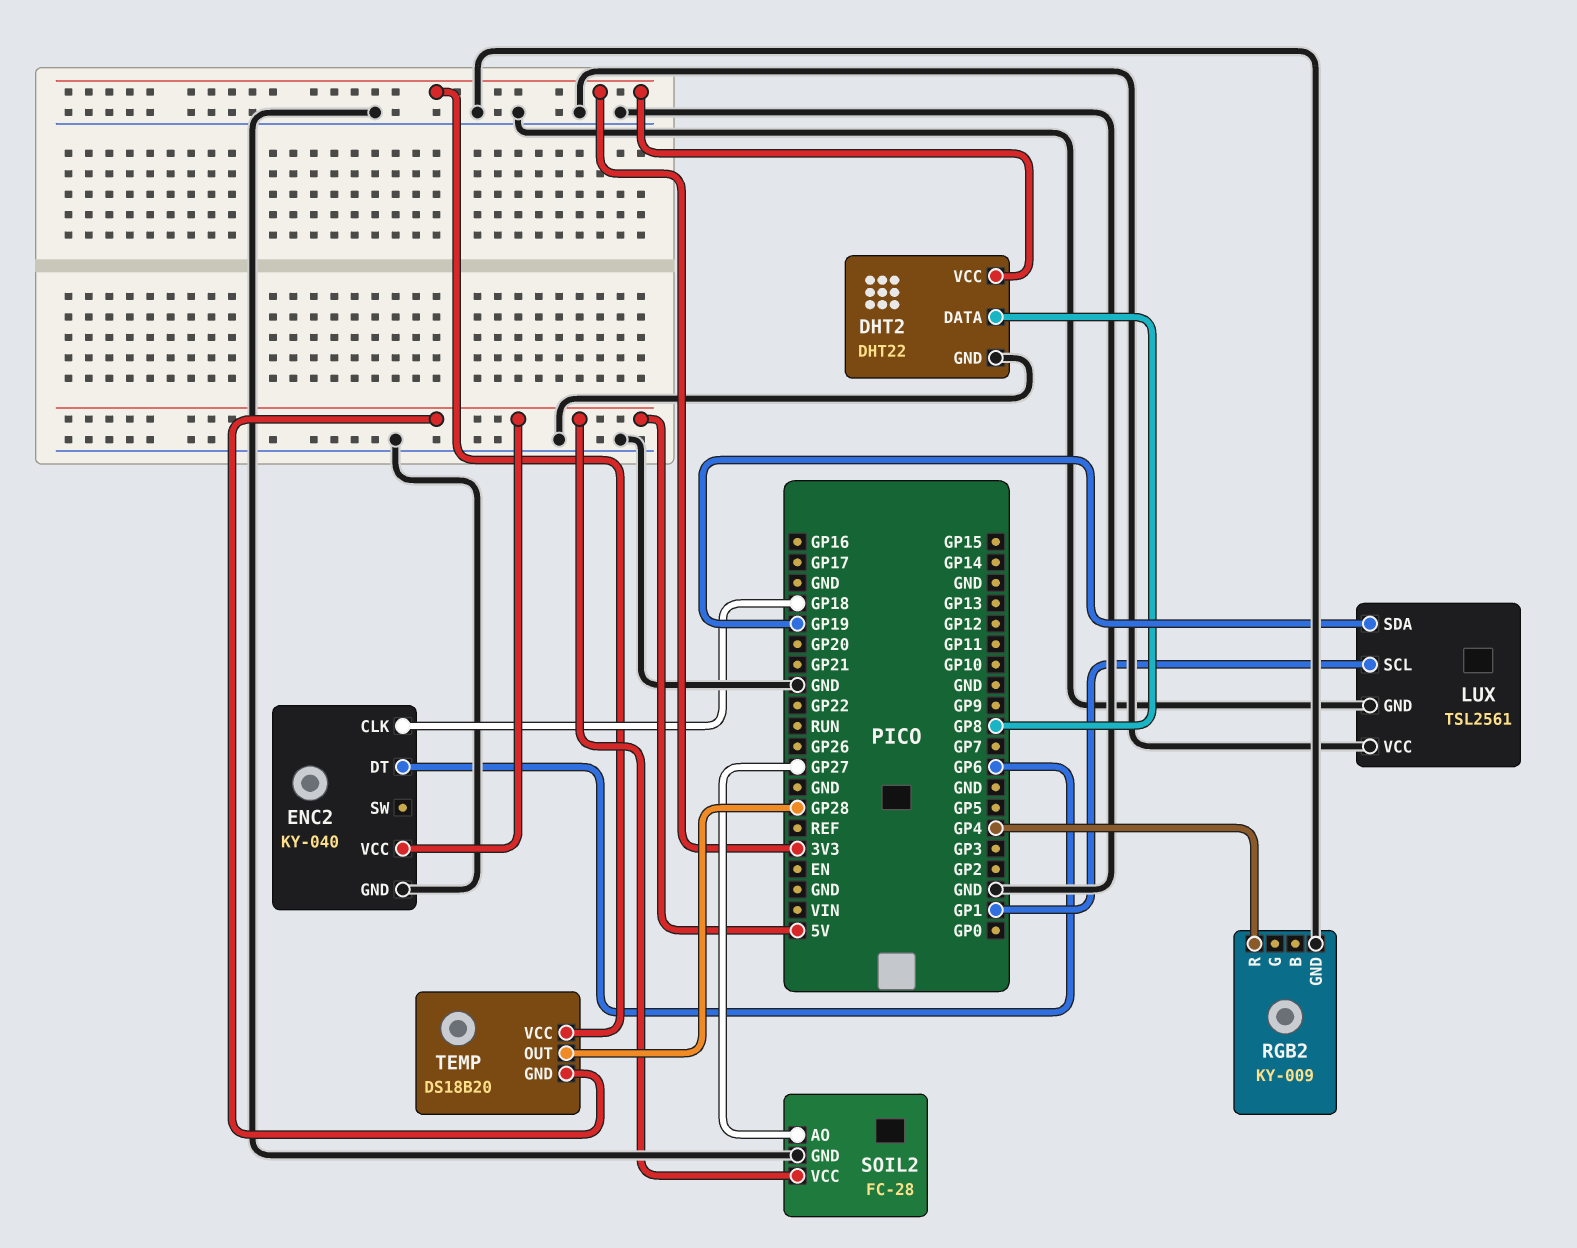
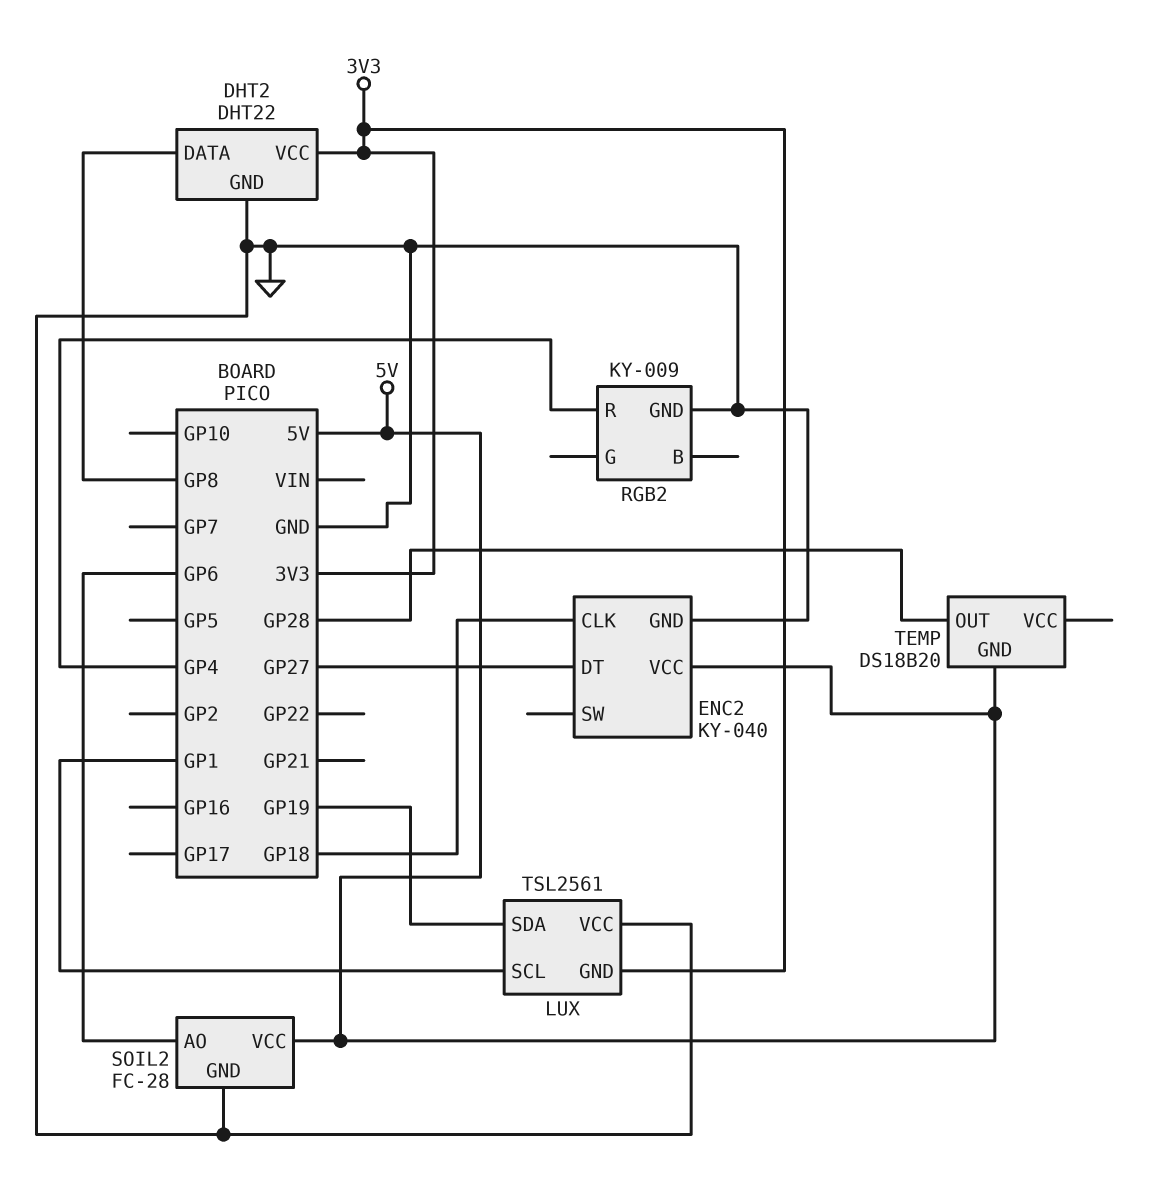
ENC2 pin DT: GP6 -> GP27
LUX pin GND: GND -> 3V3
SOIL2 pin AO: GP27 -> GP6
TEMP pin VCC: 3V3 -> none

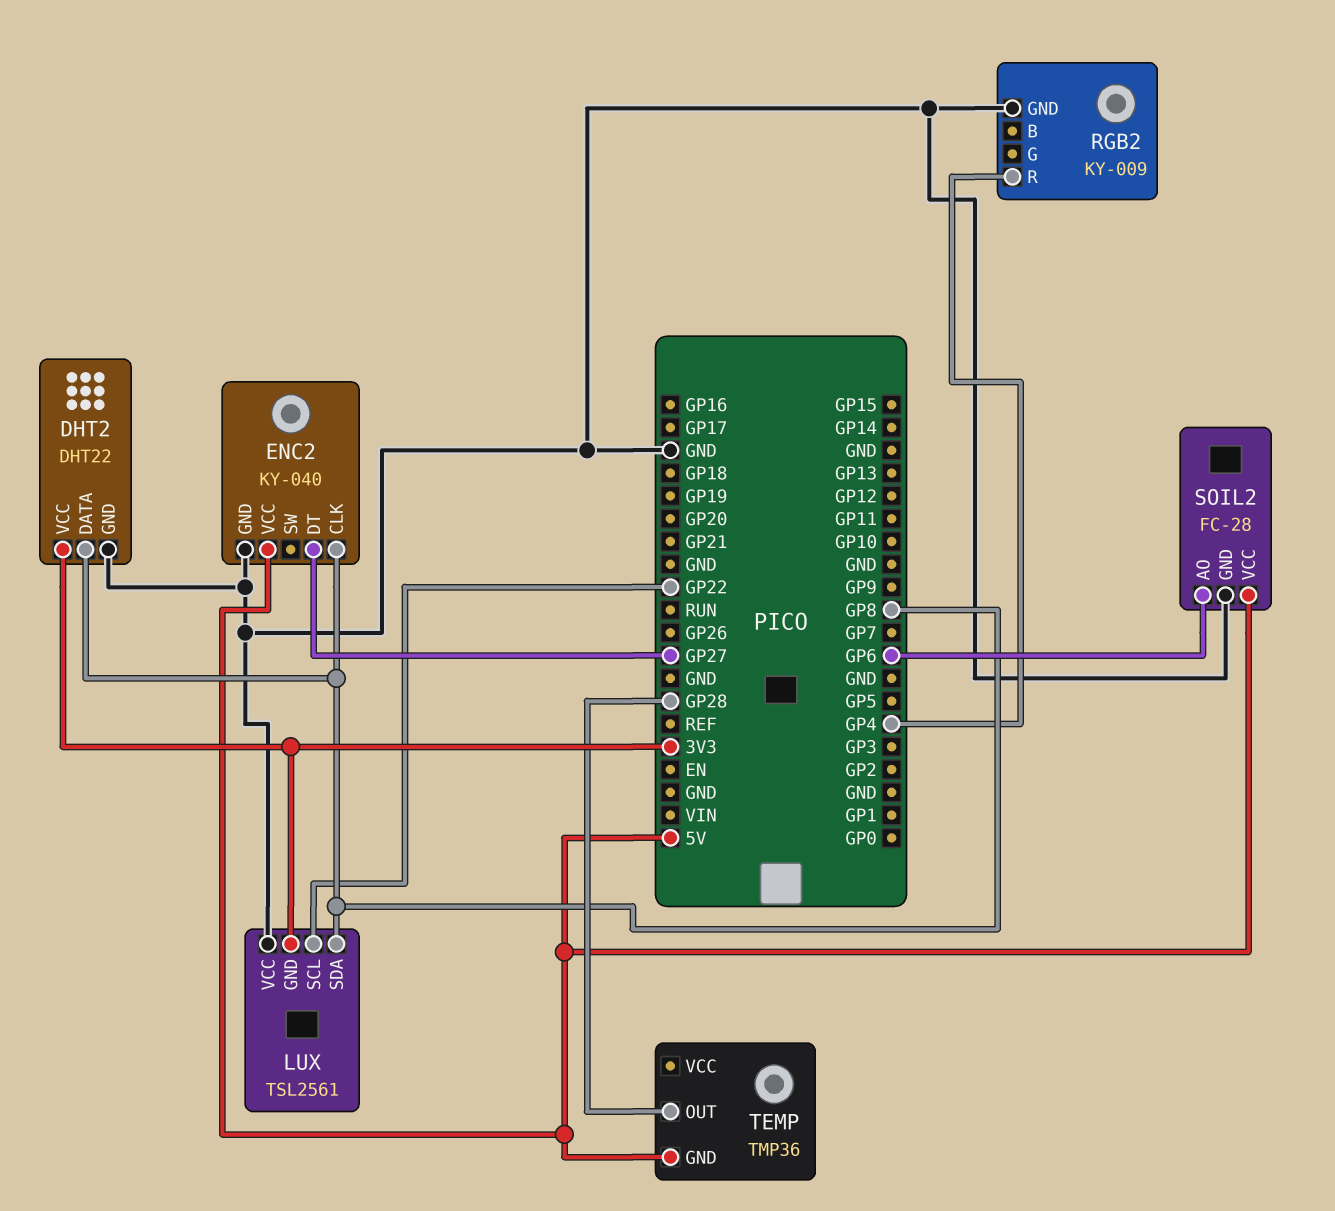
ENC2 pin CLK: GP18 -> GP8
LUX pin SCL: GP1 -> GP22
LUX pin SDA: GP19 -> GP8
TEMP: DS18B20 -> TMP36

